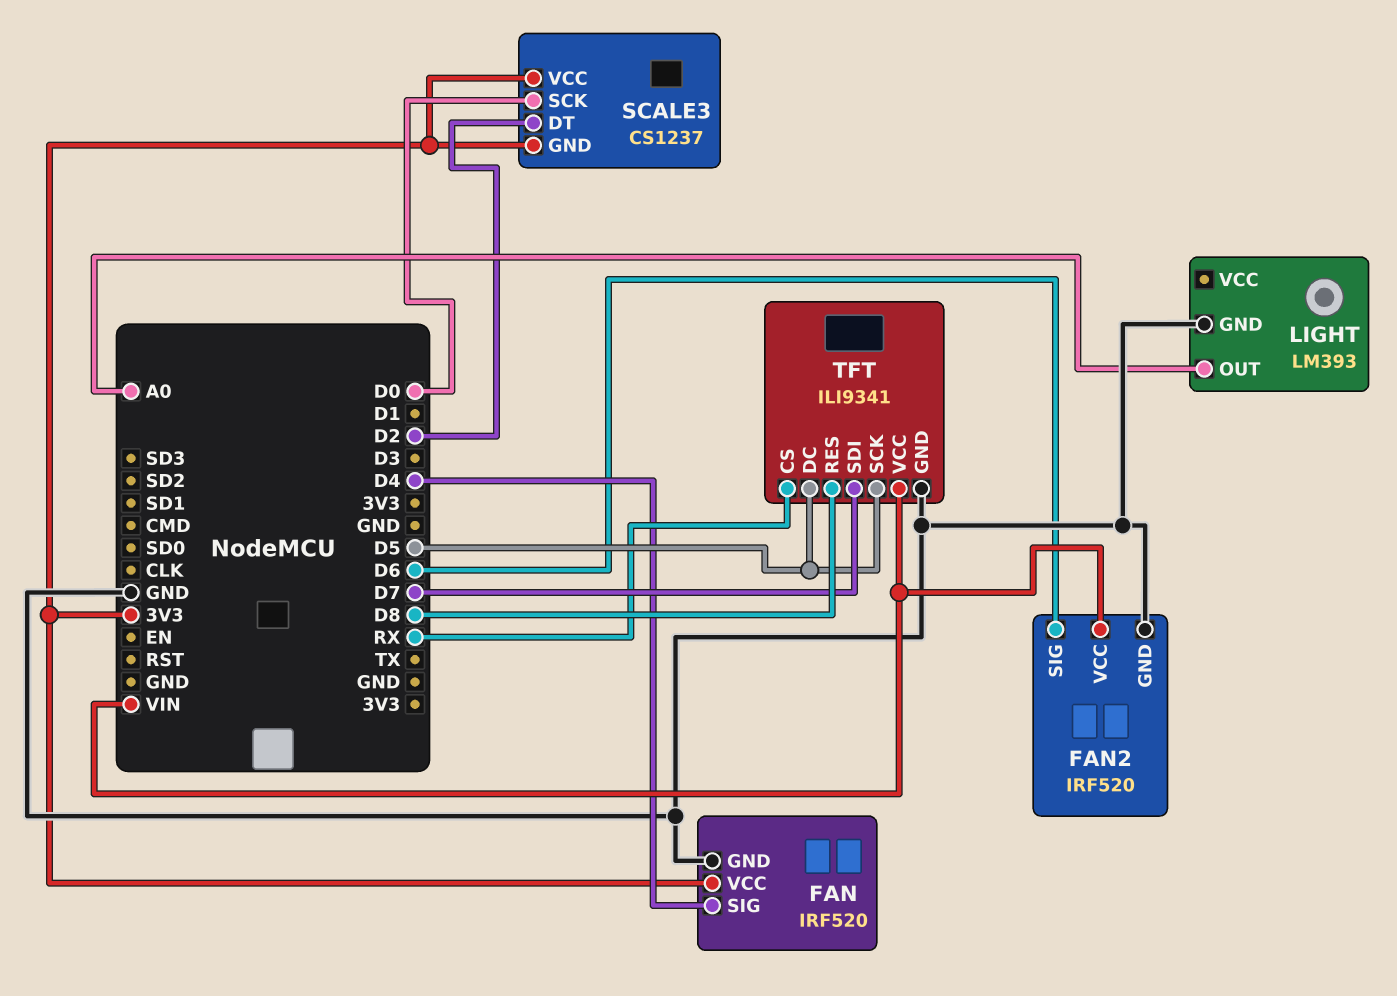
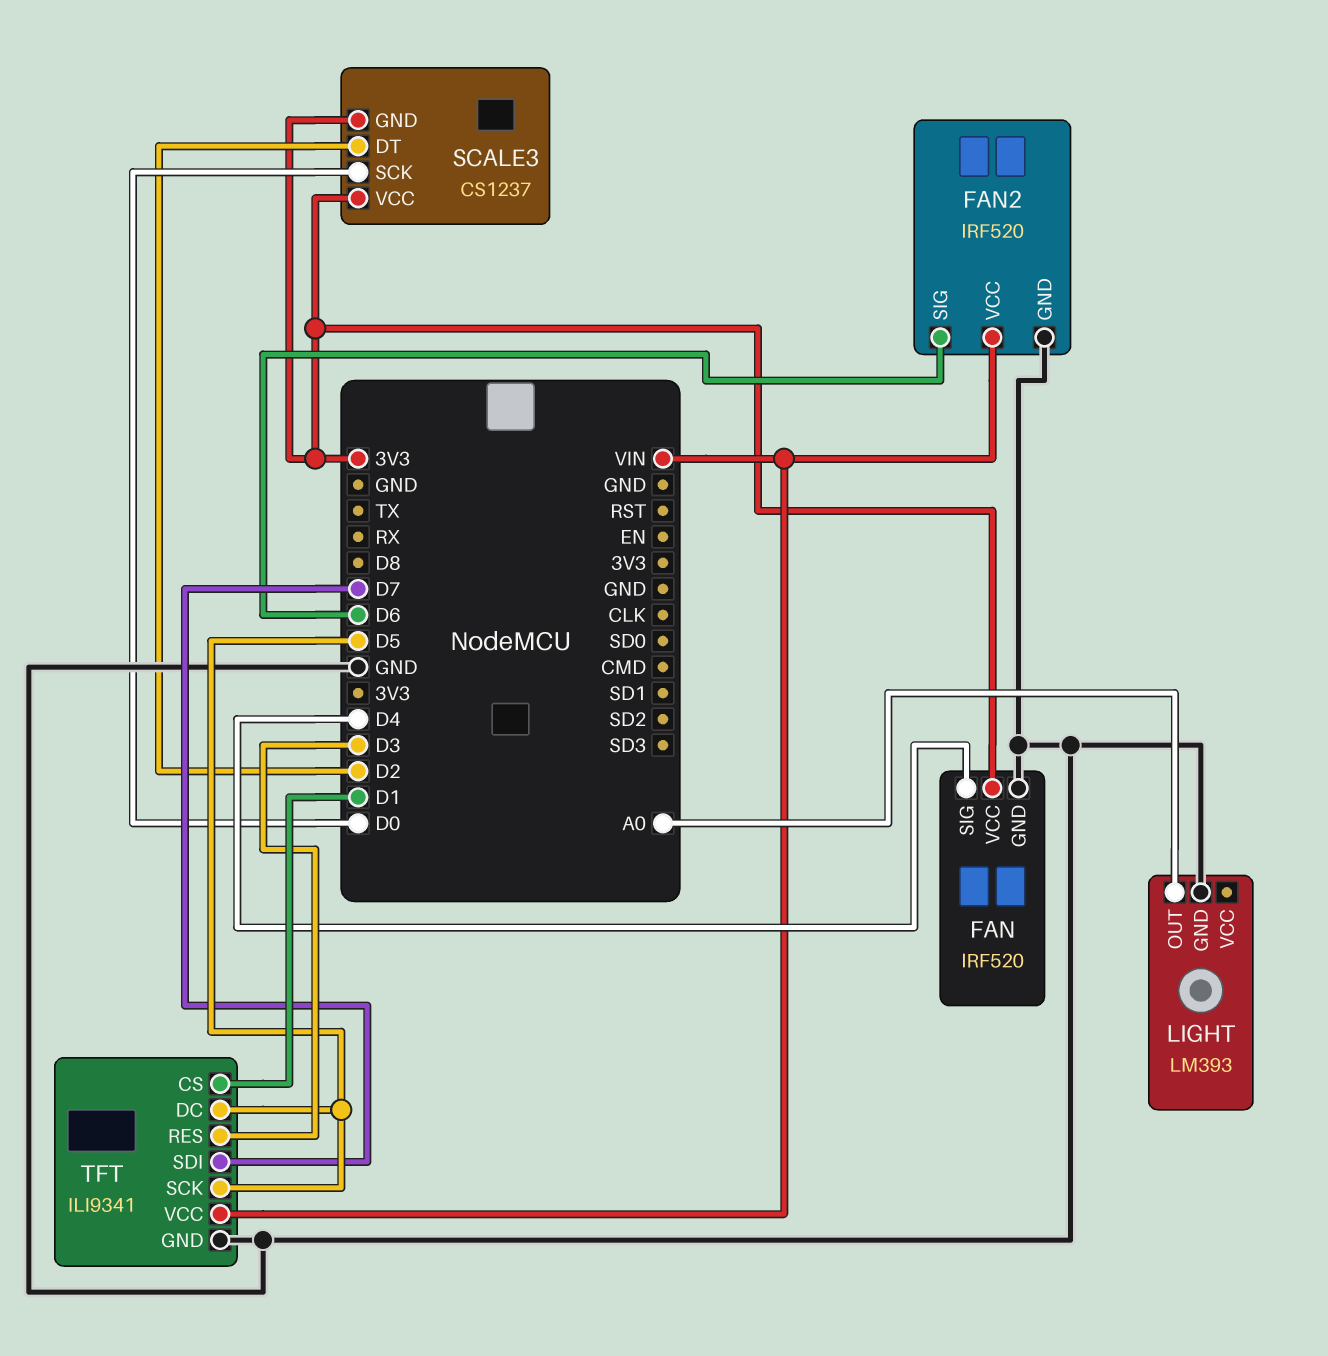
TFT pin CS: RX -> D1
TFT pin RES: D8 -> D3

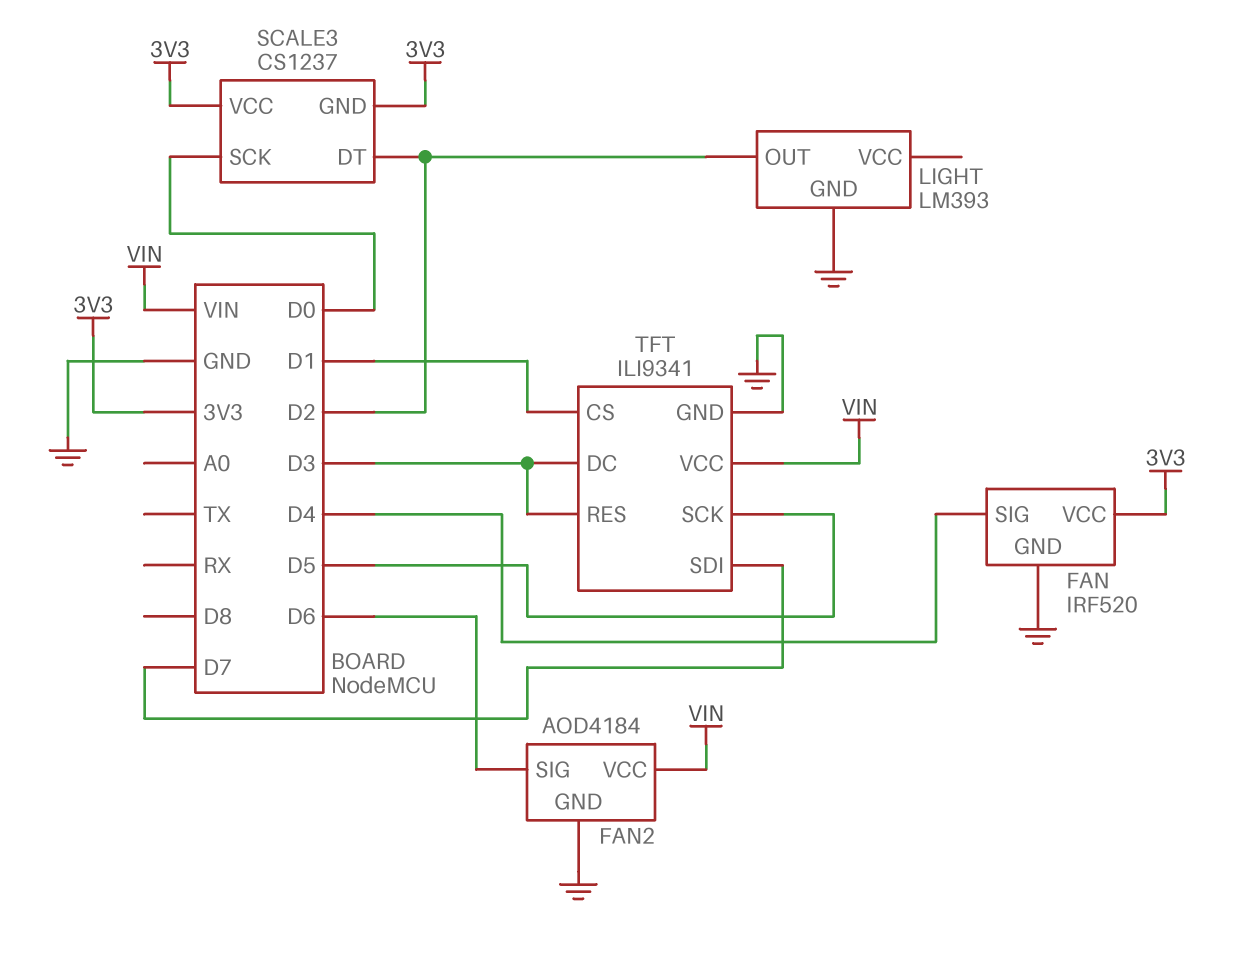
FAN2: IRF520 -> AOD4184
LIGHT pin OUT: A0 -> D2
TFT pin DC: D5 -> D3

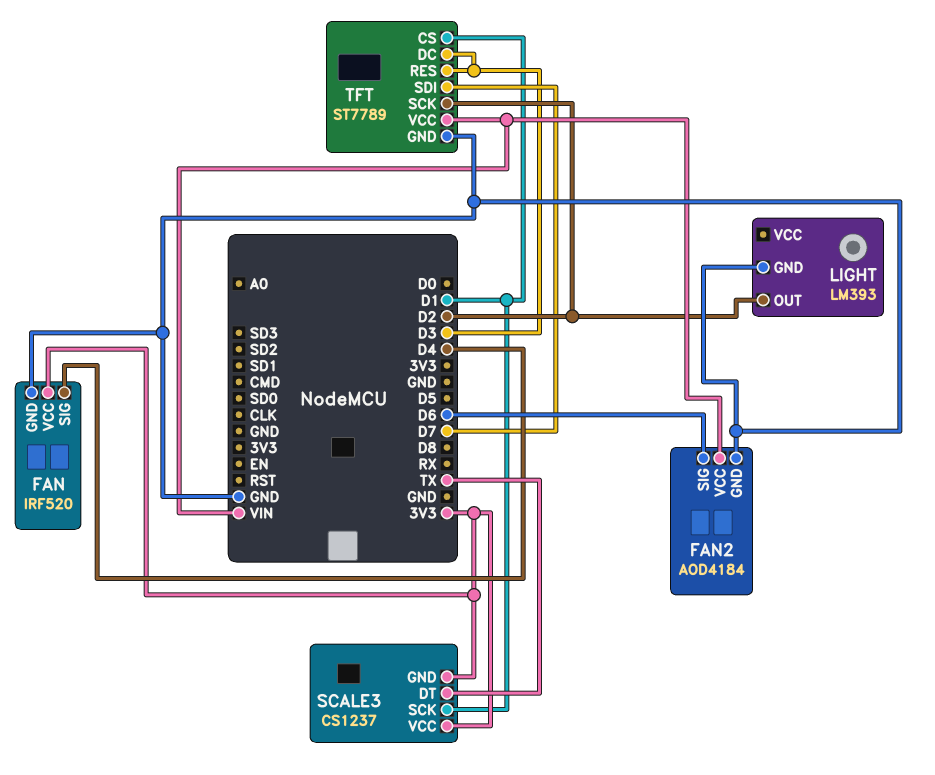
SCALE3 pin DT: D2 -> TX
SCALE3 pin SCK: D0 -> D1
TFT: ILI9341 -> ST7789
TFT pin SCK: D5 -> D2

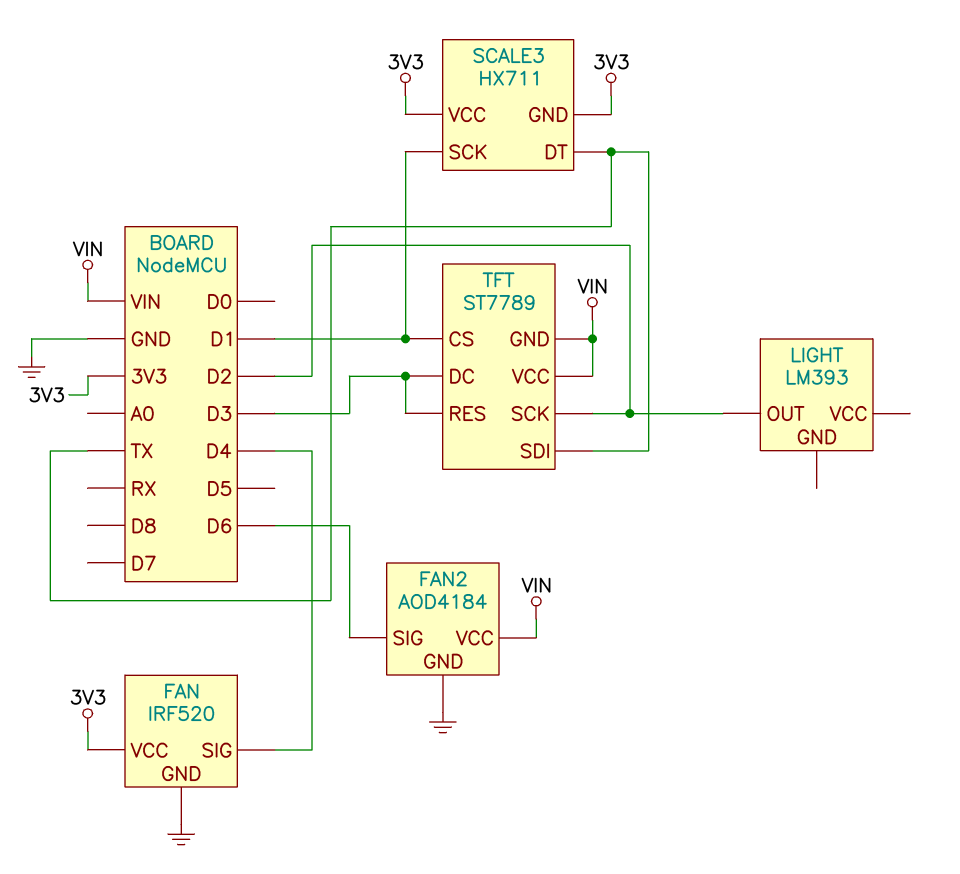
LIGHT pin GND: GND -> none
SCALE3: CS1237 -> HX711
TFT pin GND: GND -> VIN
TFT pin SDI: D7 -> TX

